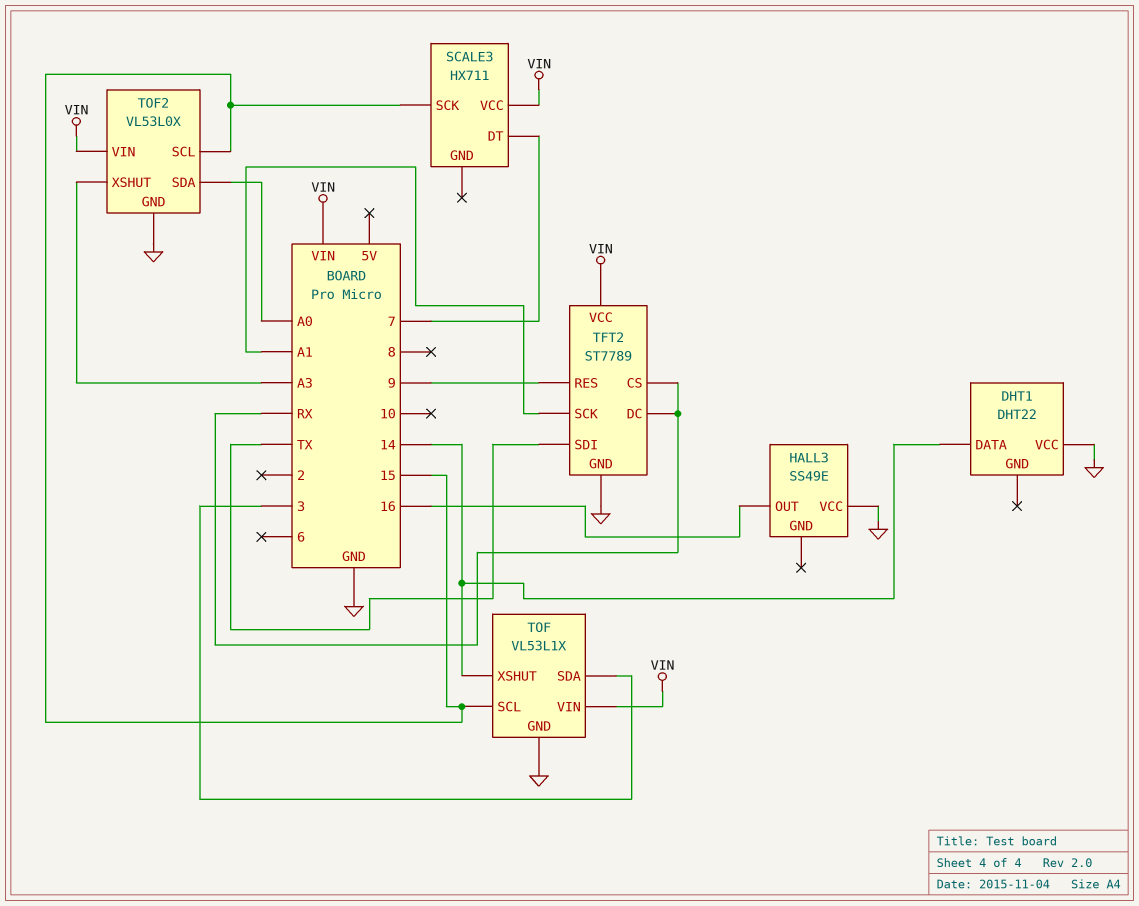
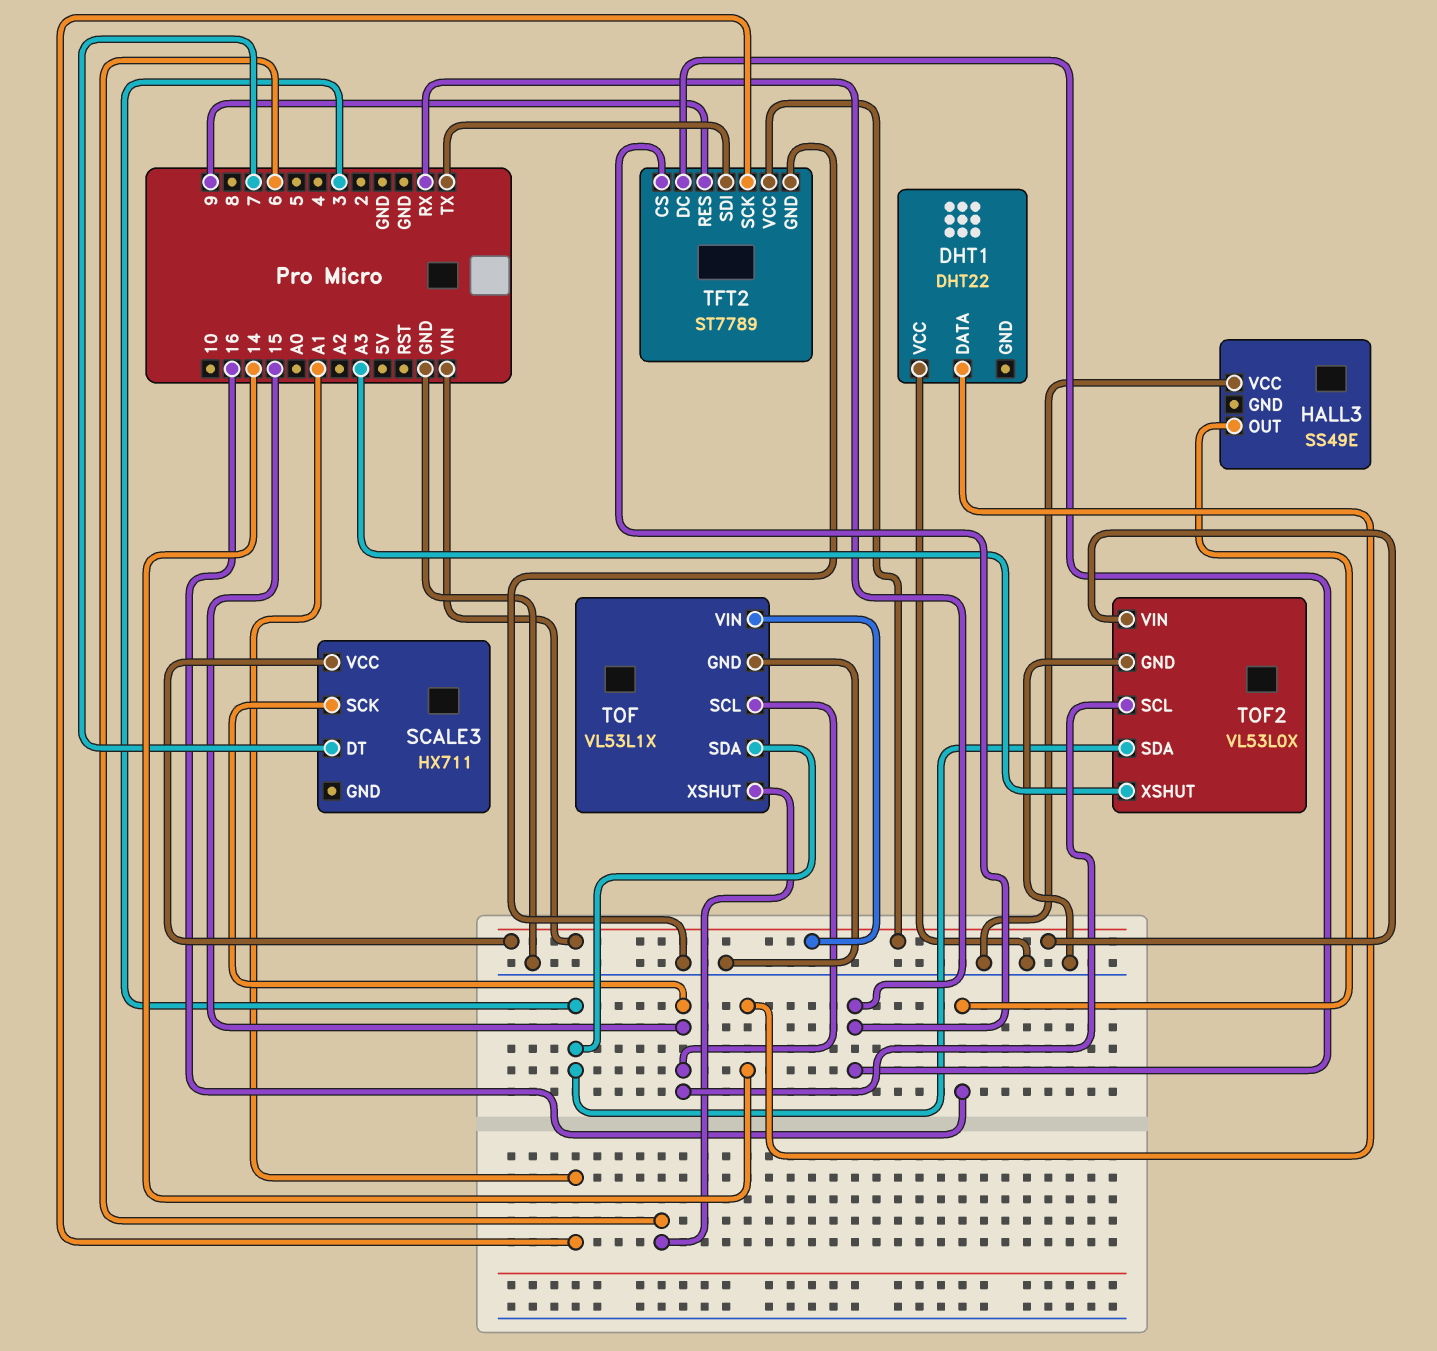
TOF pin XSHUT: 14 -> 6
TOF2 pin SDA: A0 -> 3

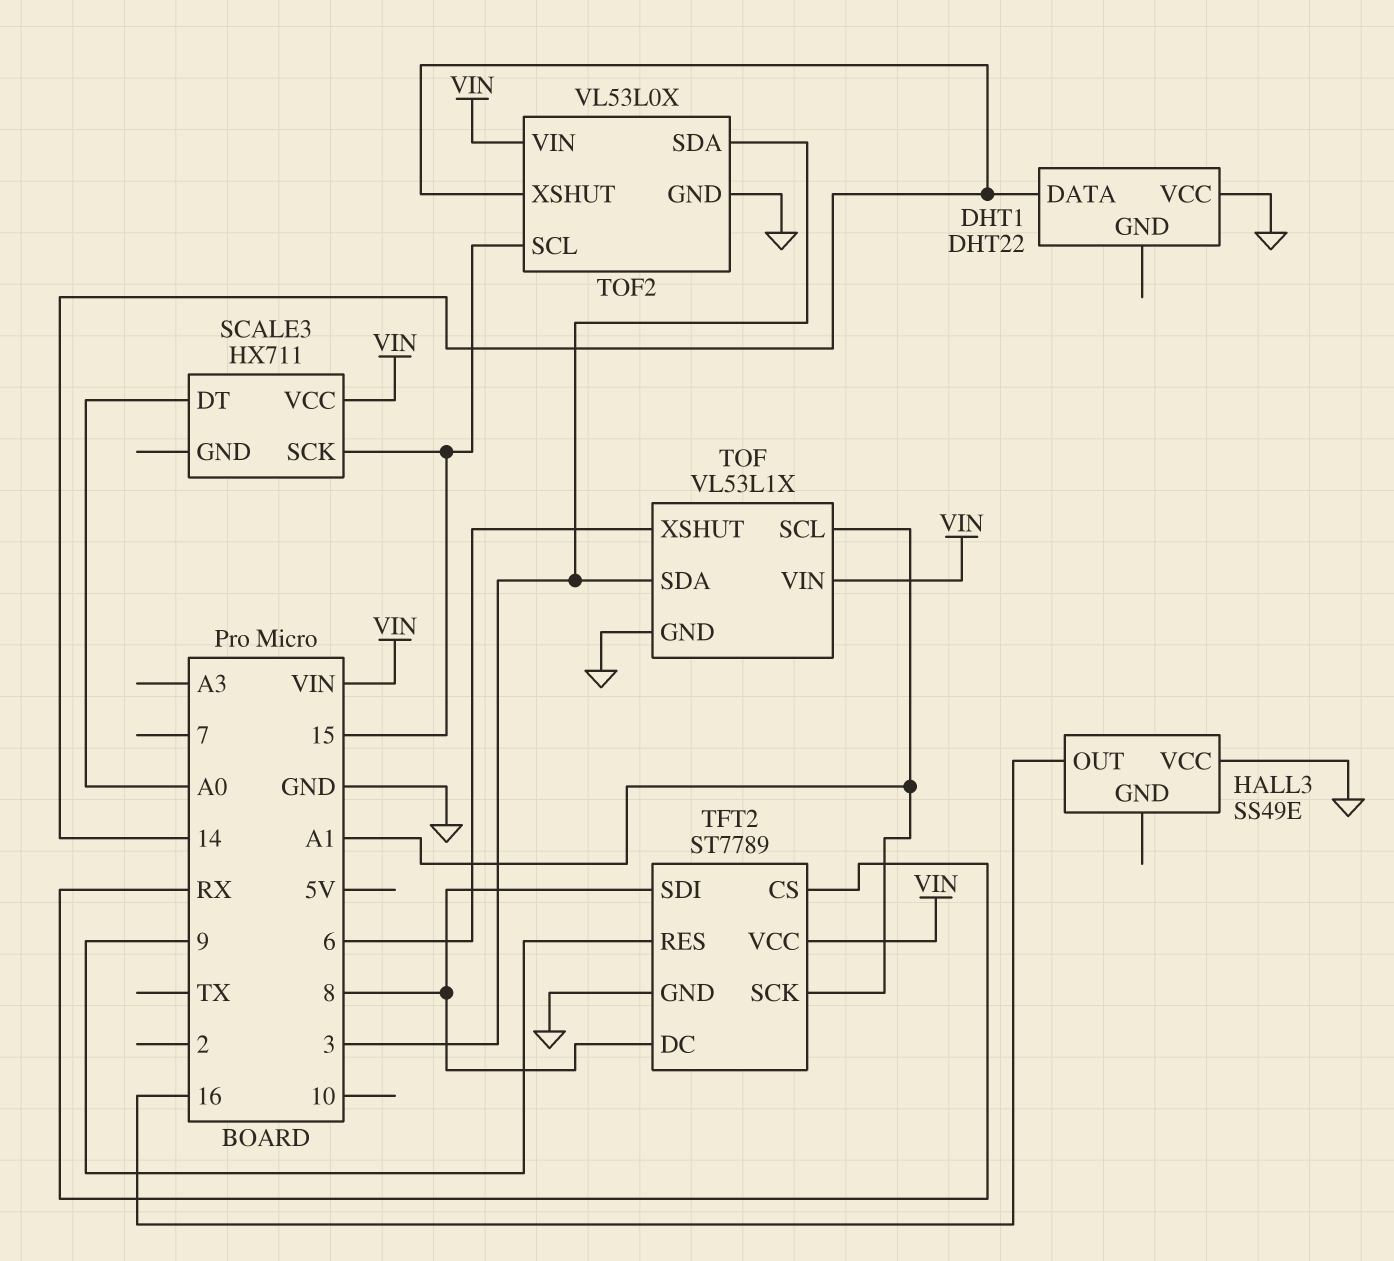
SCALE3 pin DT: 7 -> A0
TFT2 pin DC: RX -> 8
TFT2 pin SDI: TX -> 8
TOF pin SCL: 15 -> A1
TOF2 pin XSHUT: A3 -> 14

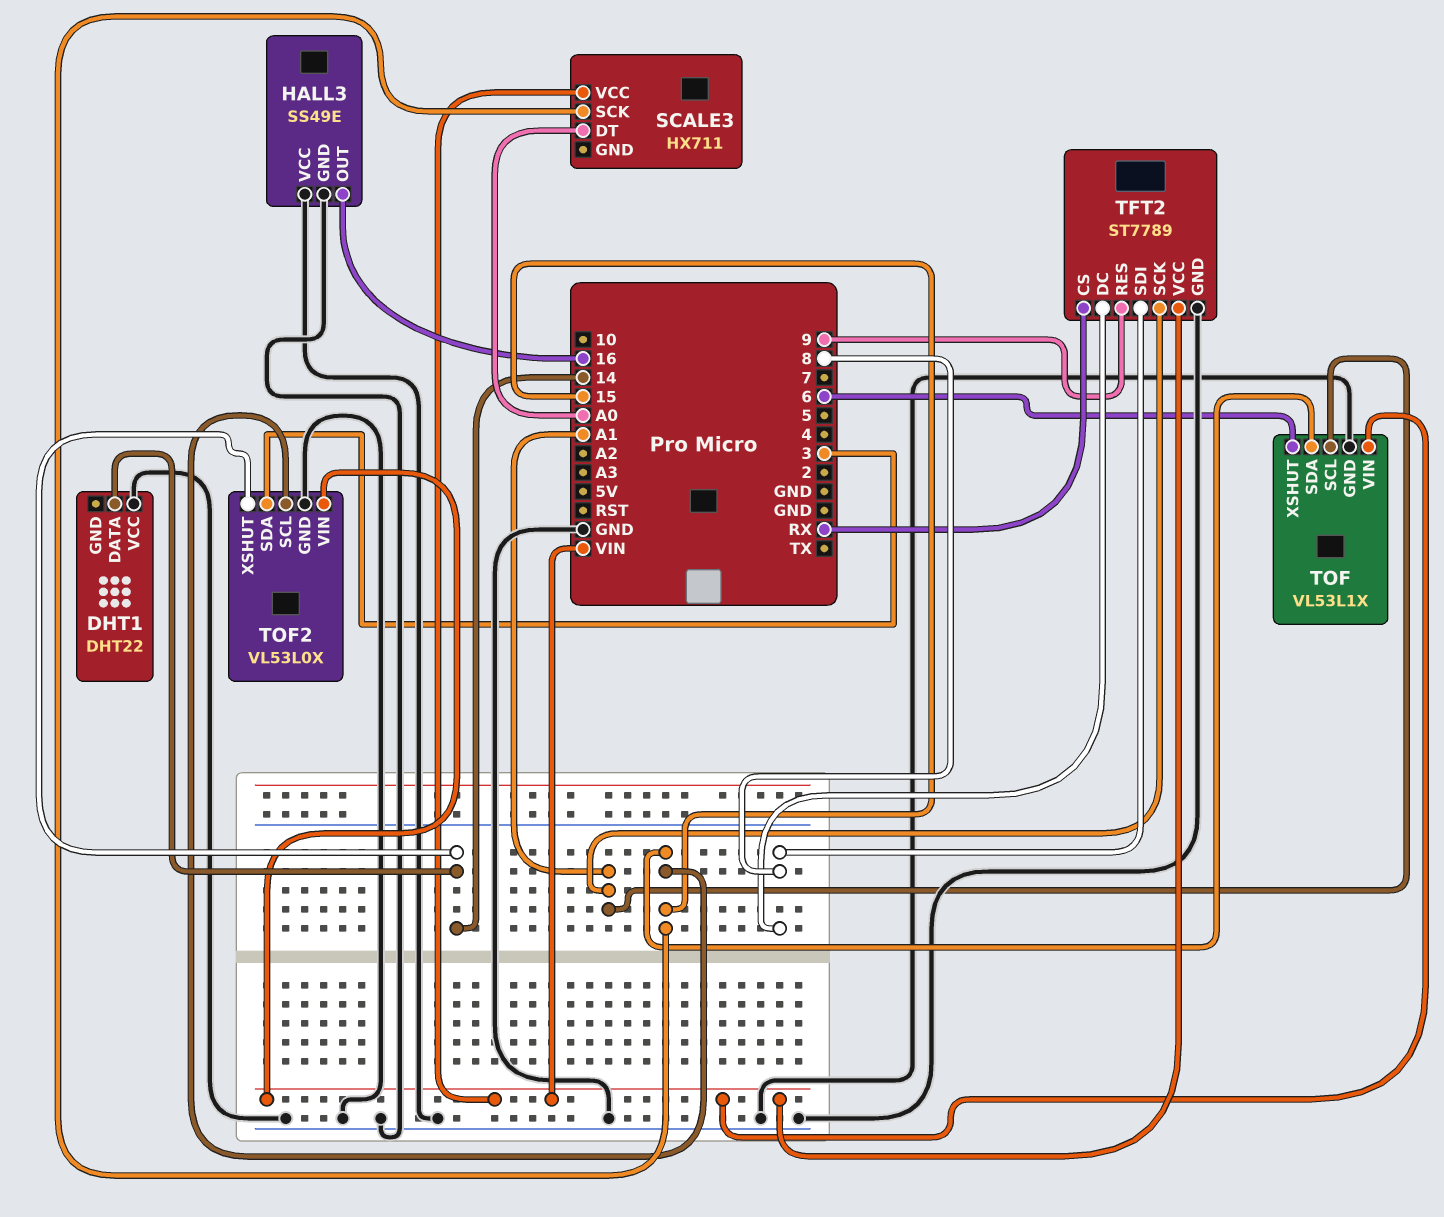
HALL3 pin GND: none -> GND
TOF pin SDA: 3 -> 15

